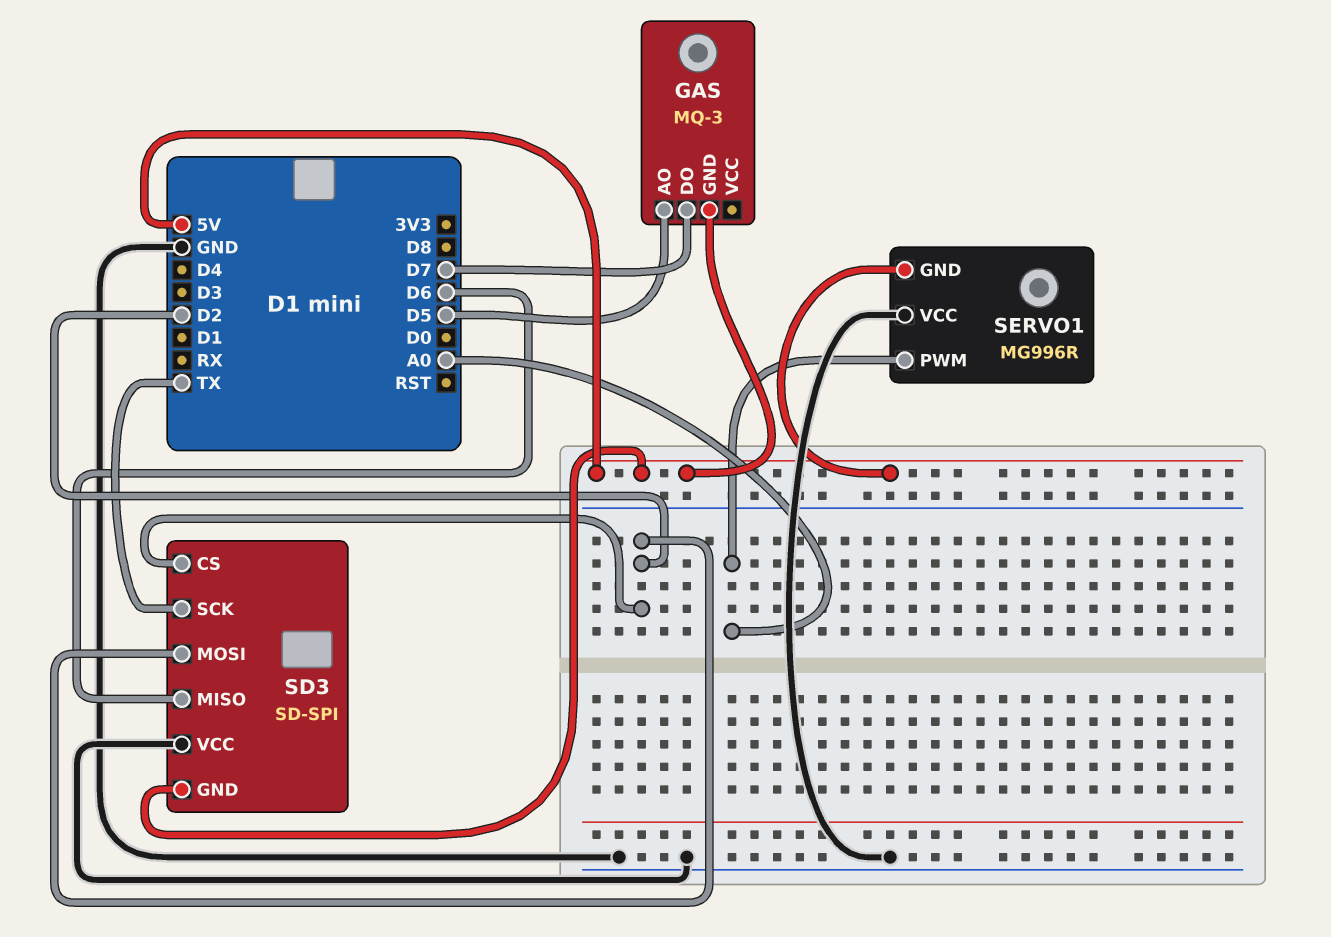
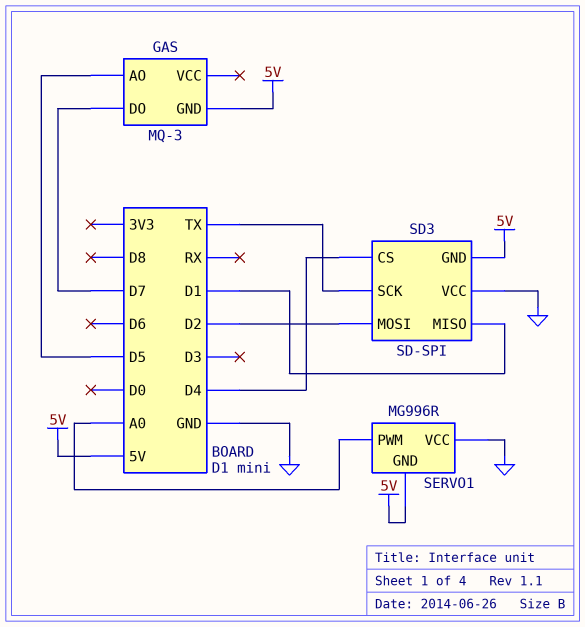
SD3 pin CS: D2 -> D4
SD3 pin MISO: D6 -> D1

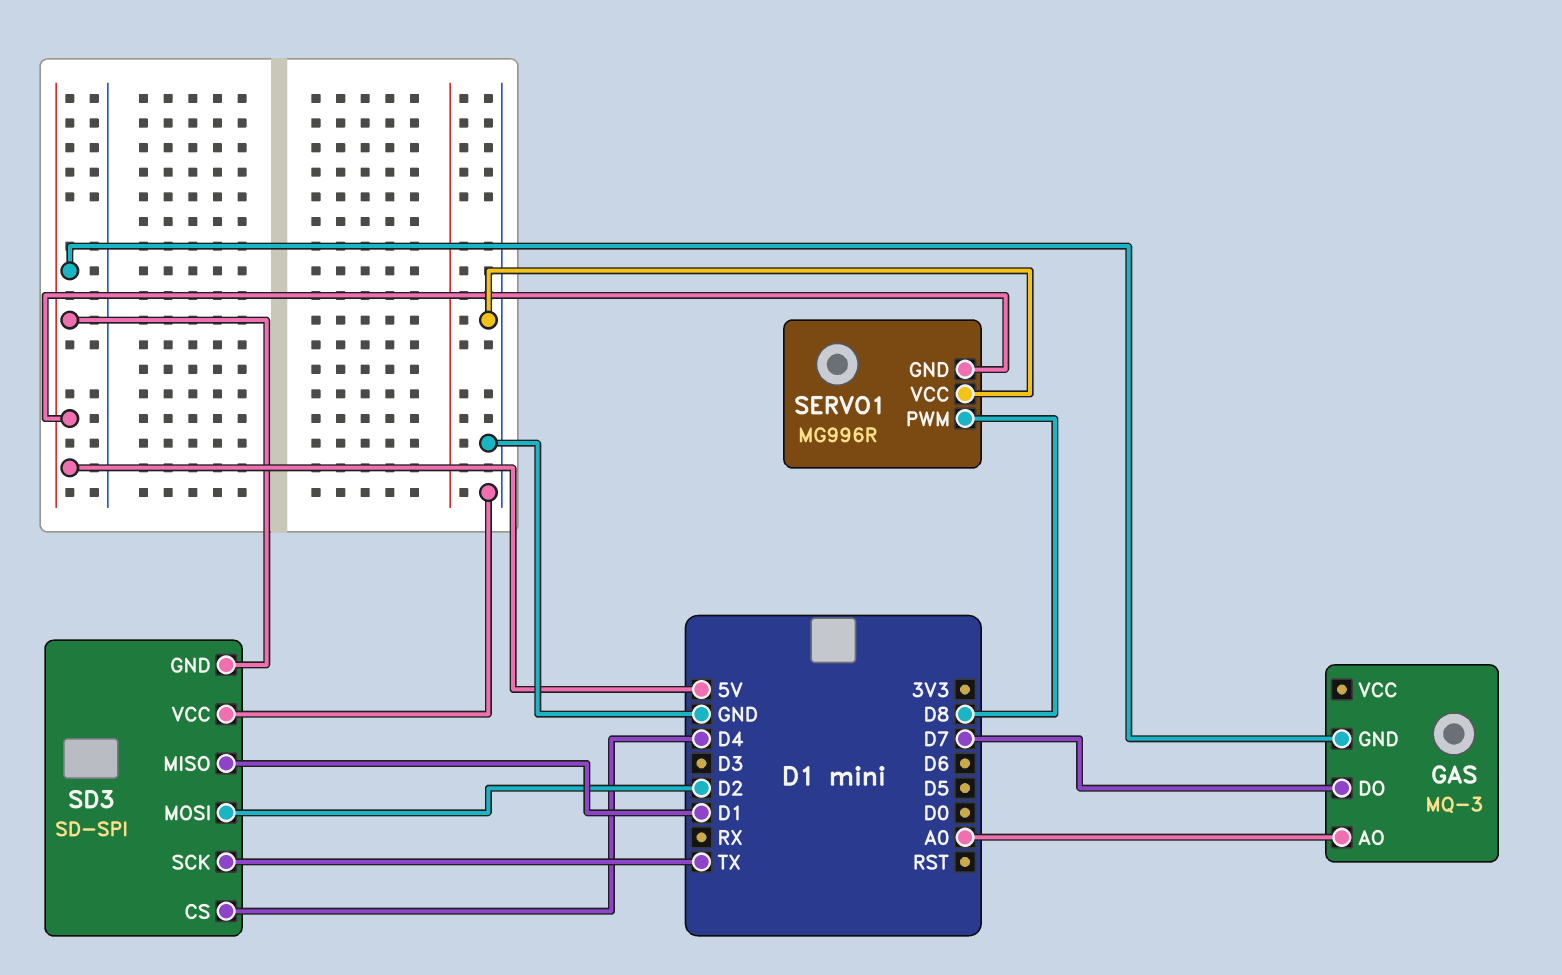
GAS pin AO: D5 -> A0
SERVO1 pin PWM: A0 -> D8

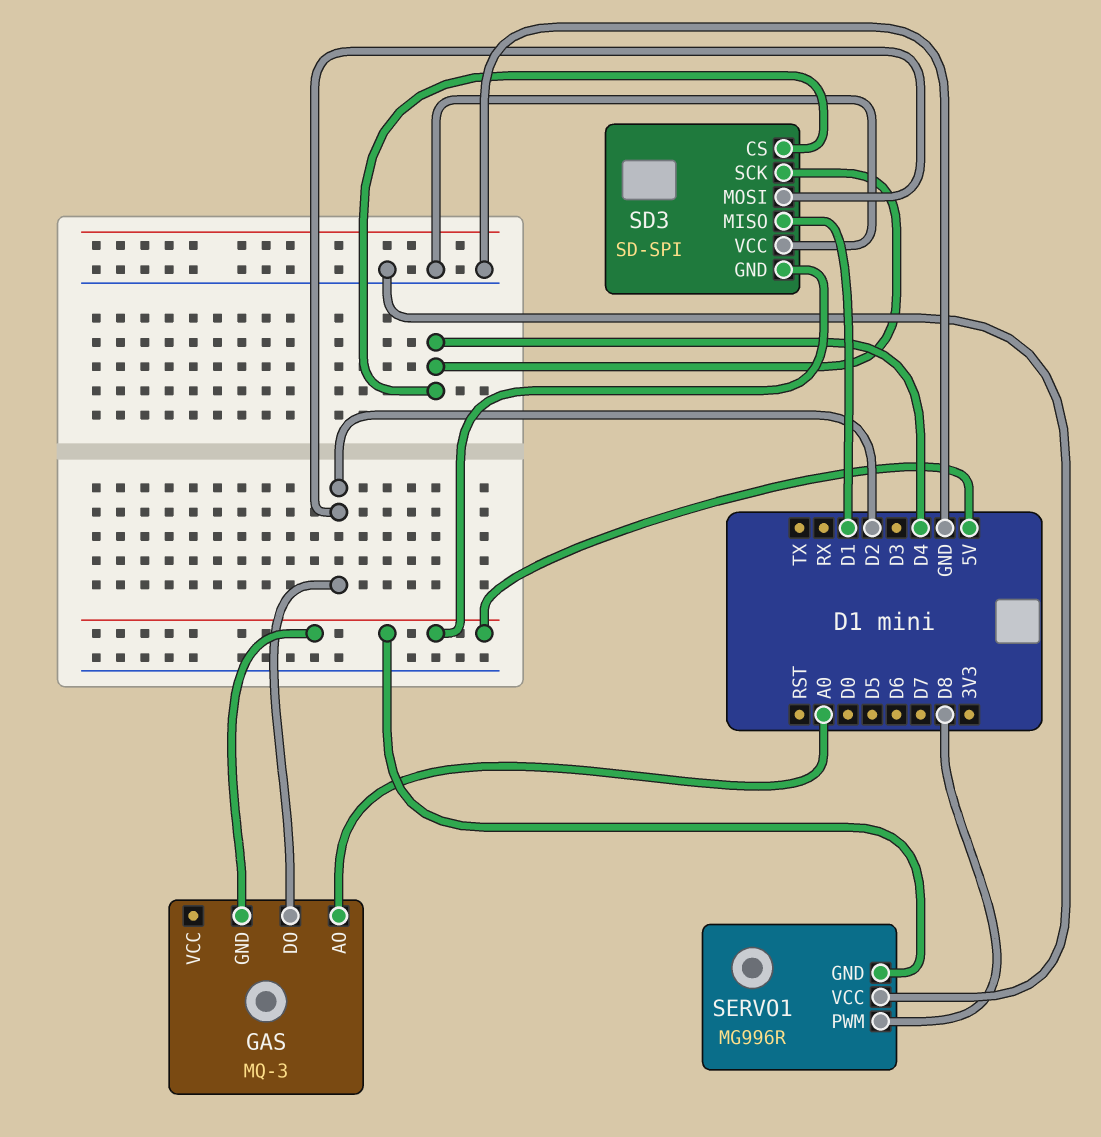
GAS pin DO: D7 -> D2
SD3 pin SCK: TX -> D4

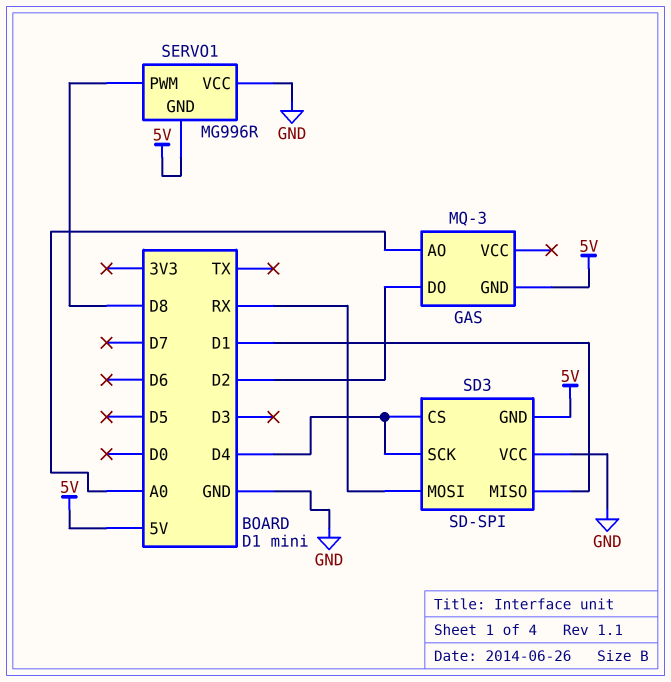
SD3 pin MOSI: D2 -> RX

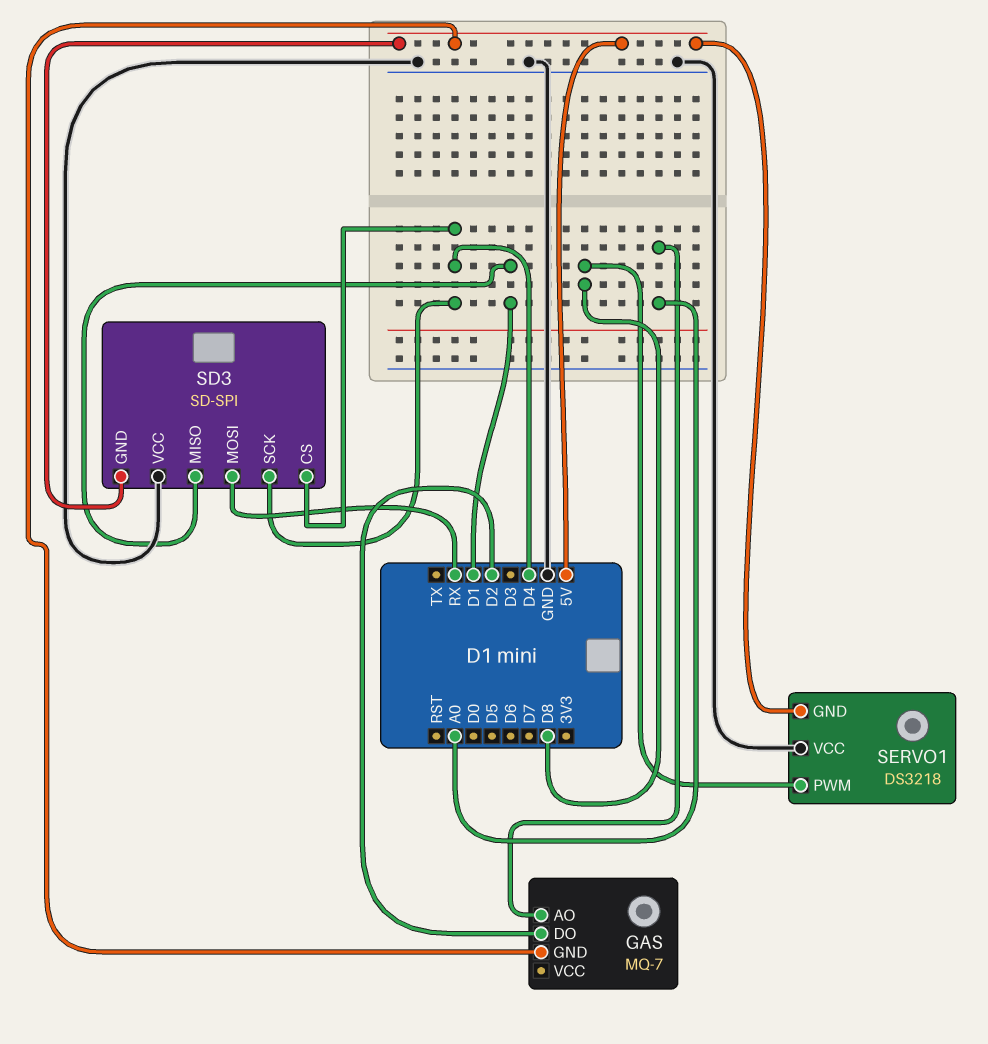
GAS: MQ-3 -> MQ-7
SERVO1: MG996R -> DS3218

